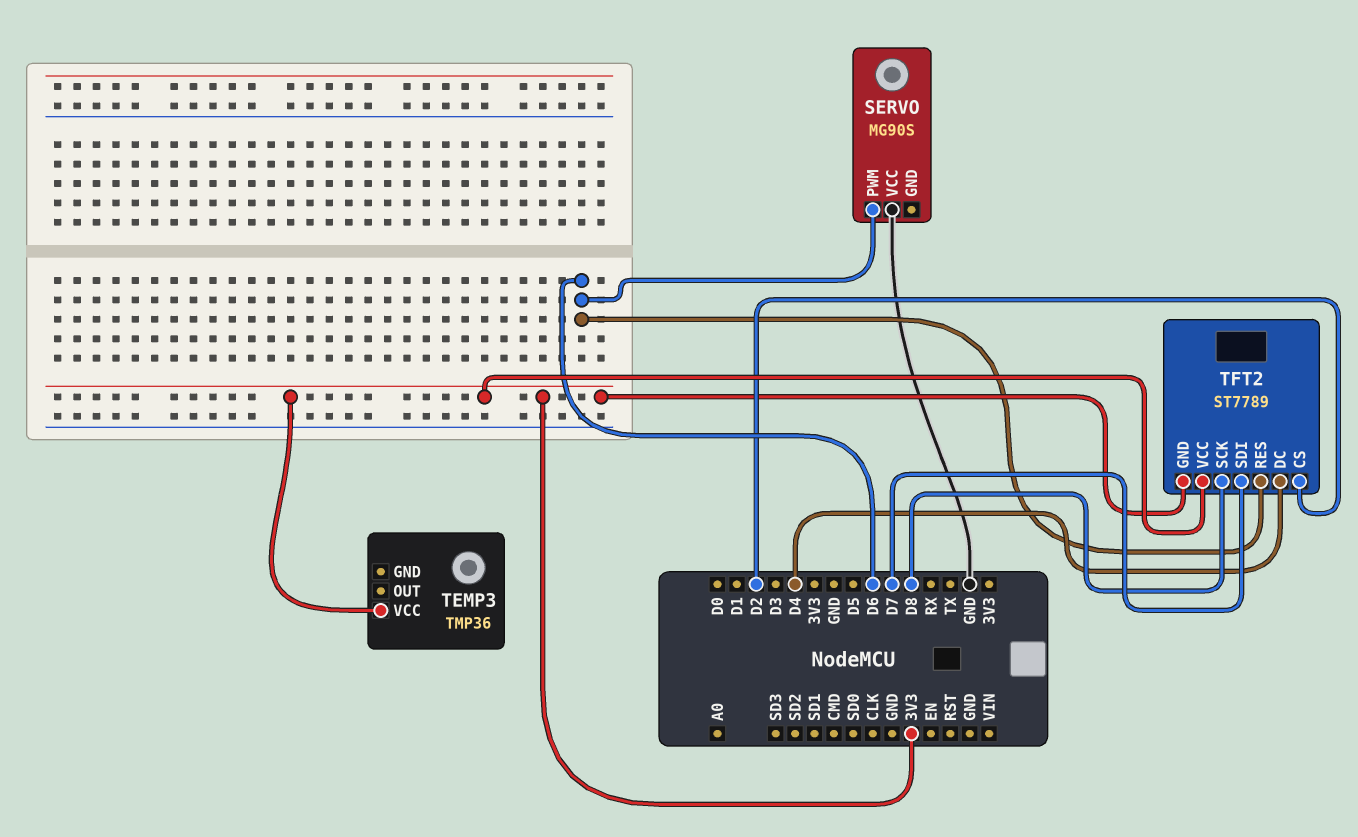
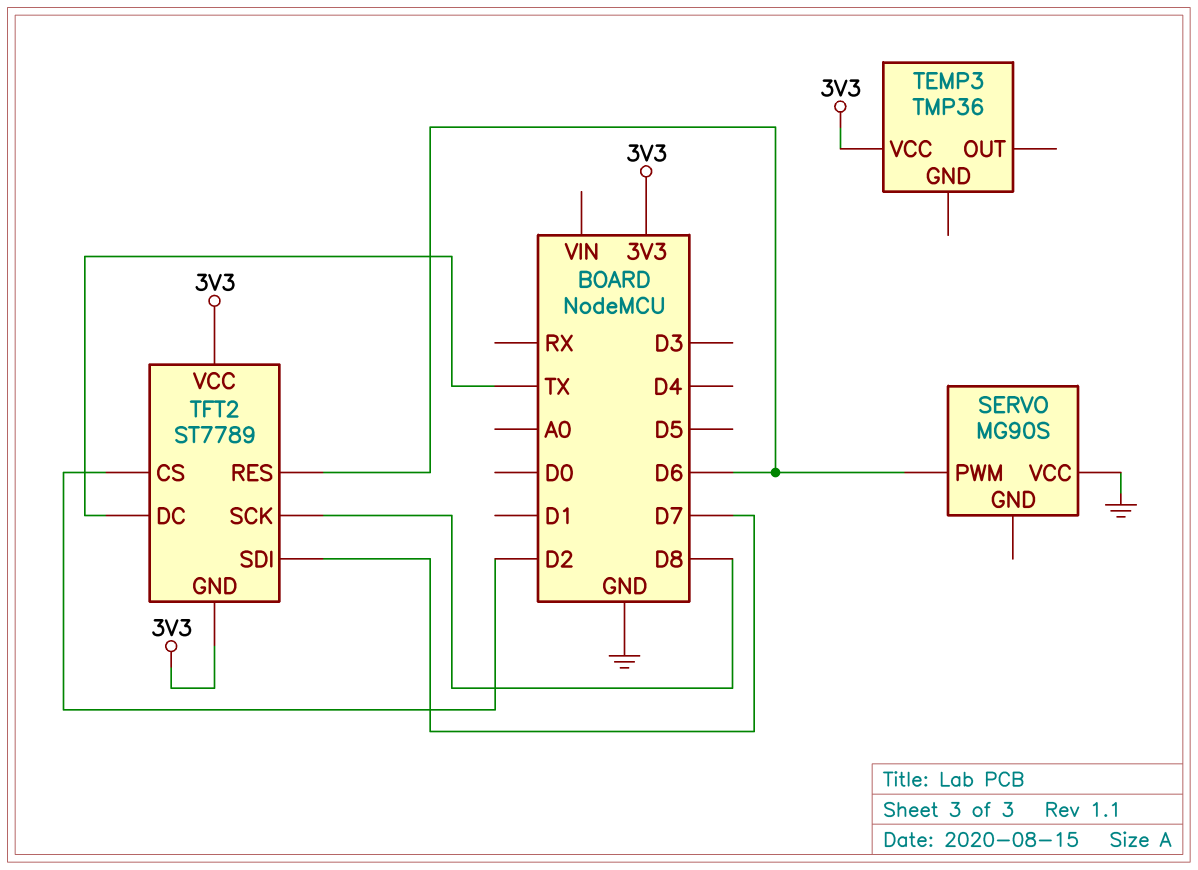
TFT2 pin DC: D4 -> TX

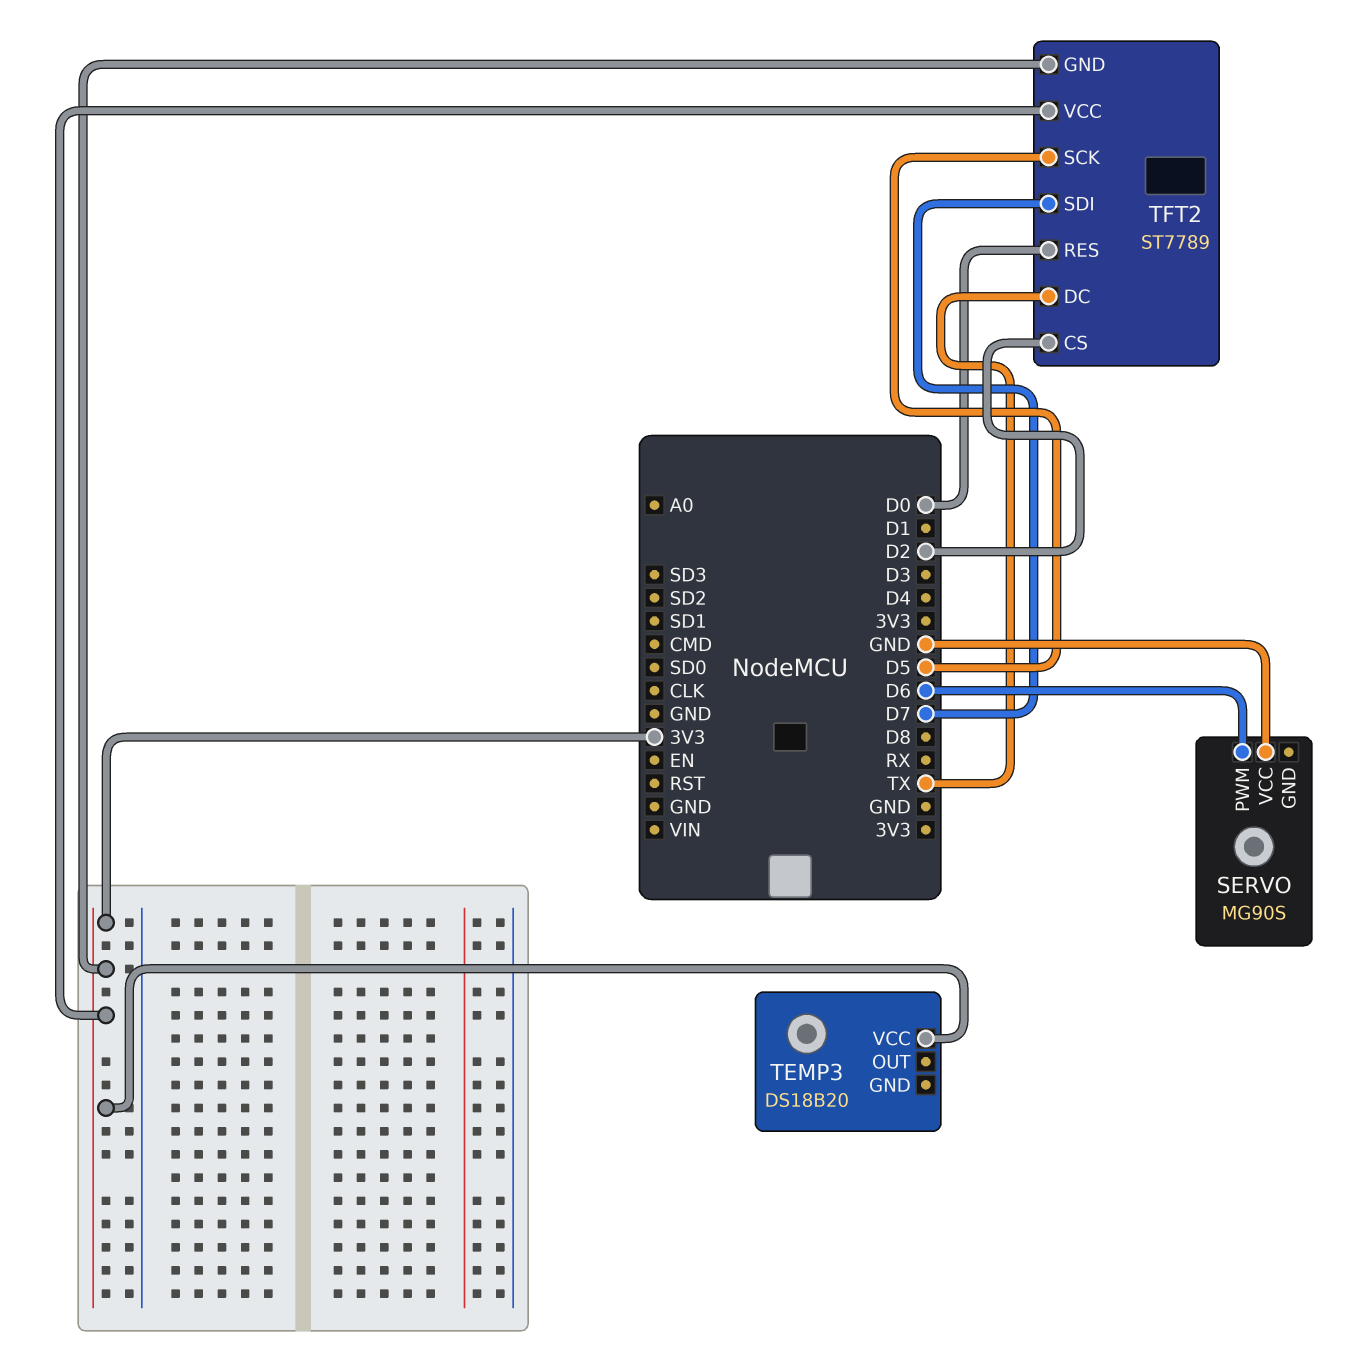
TEMP3: TMP36 -> DS18B20
TFT2 pin RES: D6 -> D0
TFT2 pin SCK: D8 -> D5

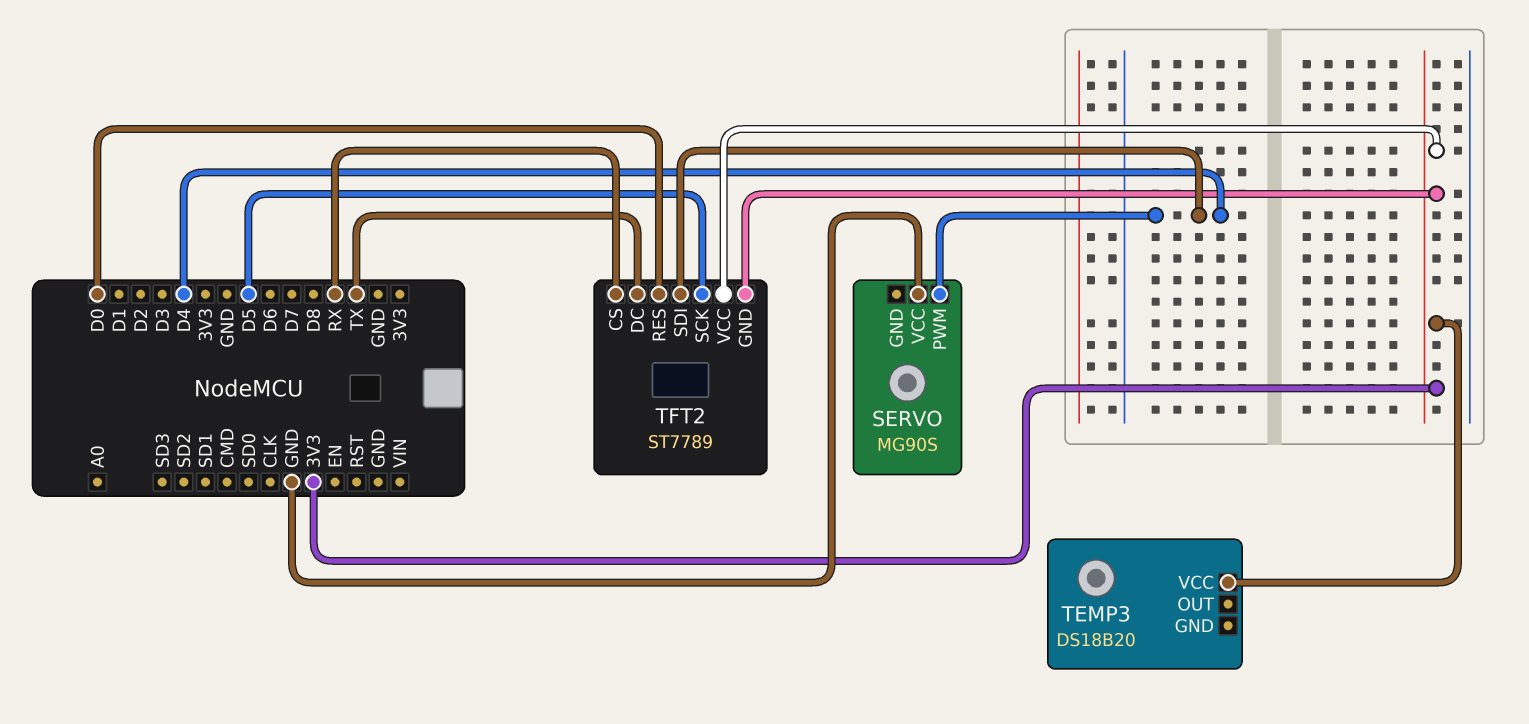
SERVO pin PWM: D6 -> D4
TFT2 pin CS: D2 -> RX
TFT2 pin SDI: D7 -> D4

